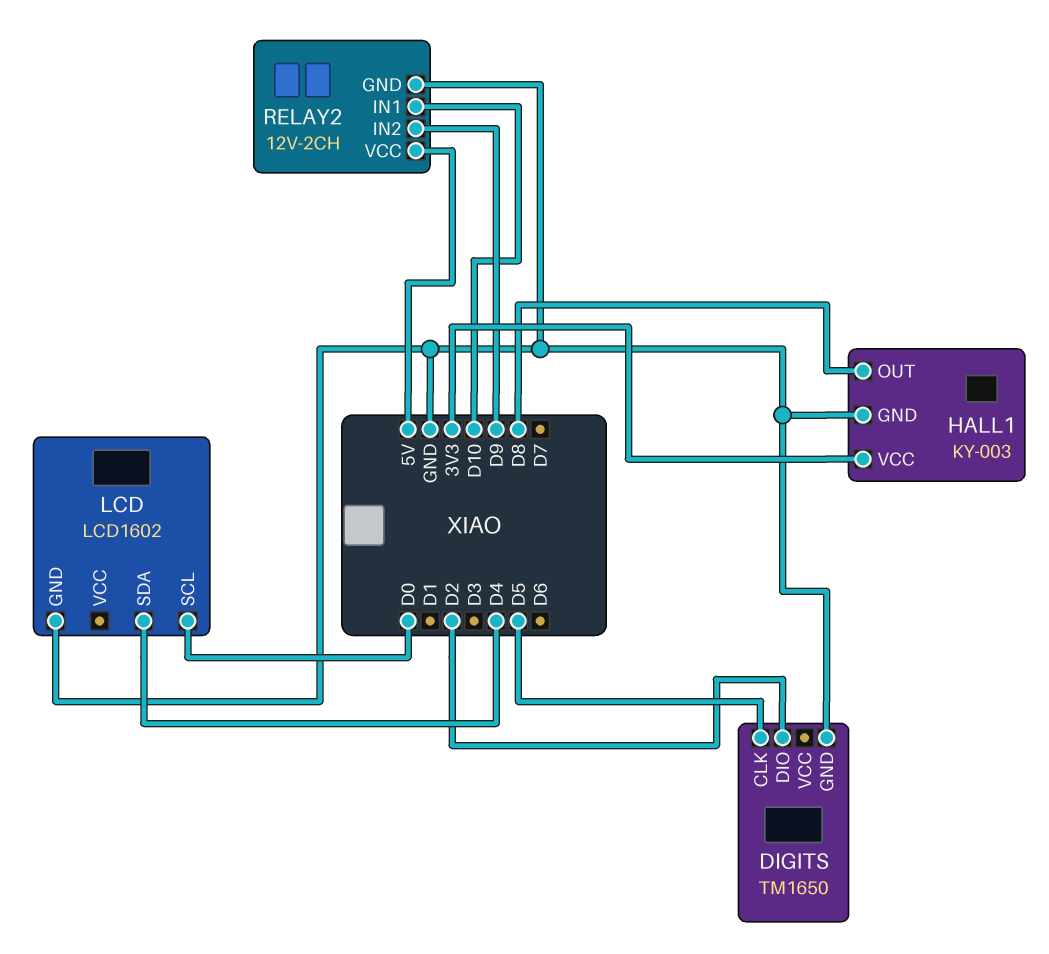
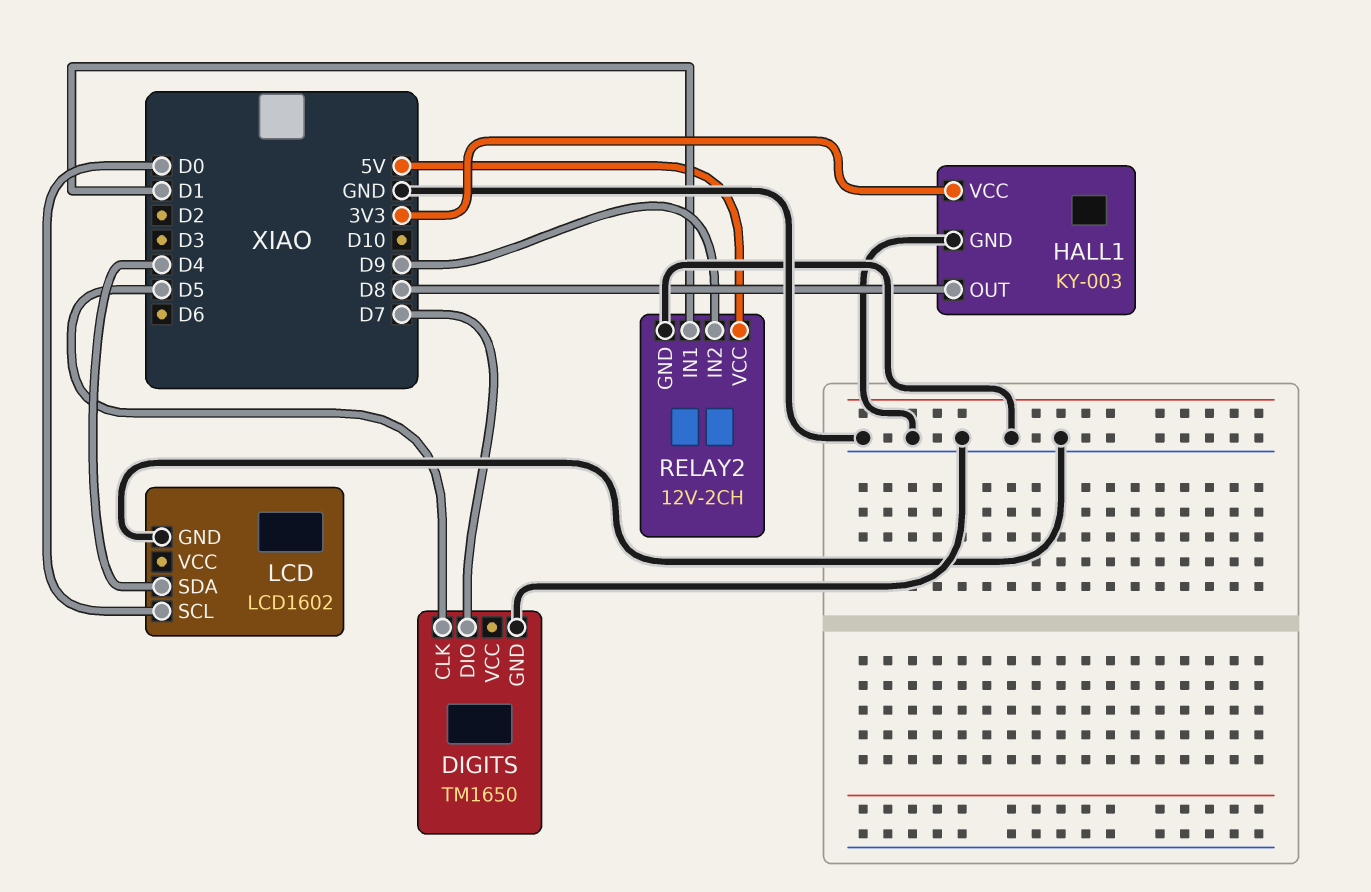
DIGITS pin DIO: D2 -> D7
RELAY2 pin IN1: D10 -> D1

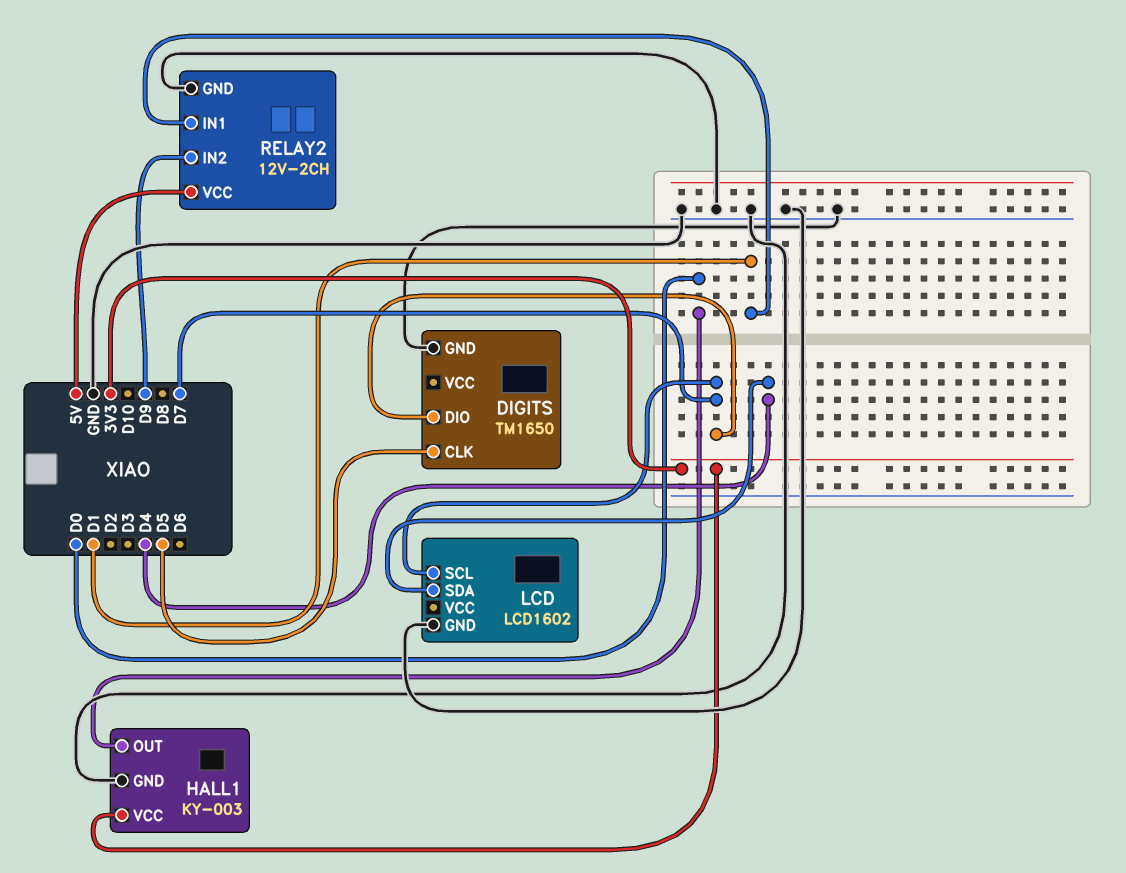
HALL1 pin OUT: D8 -> D0
LCD pin SCL: D0 -> D7

